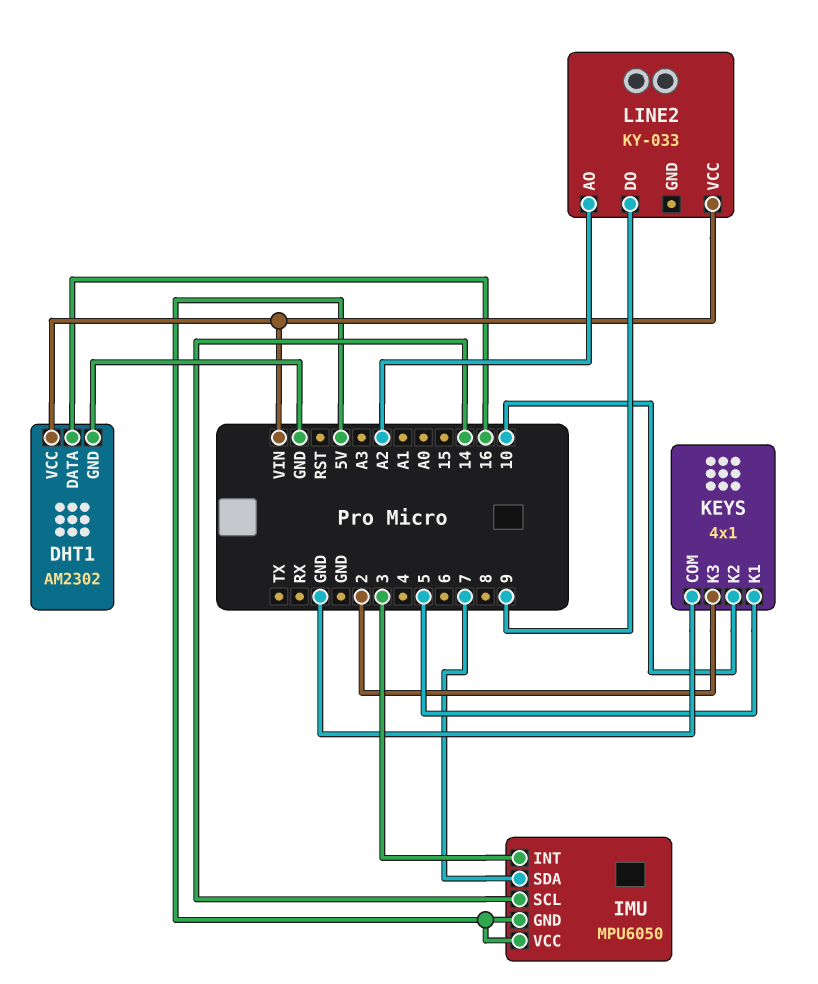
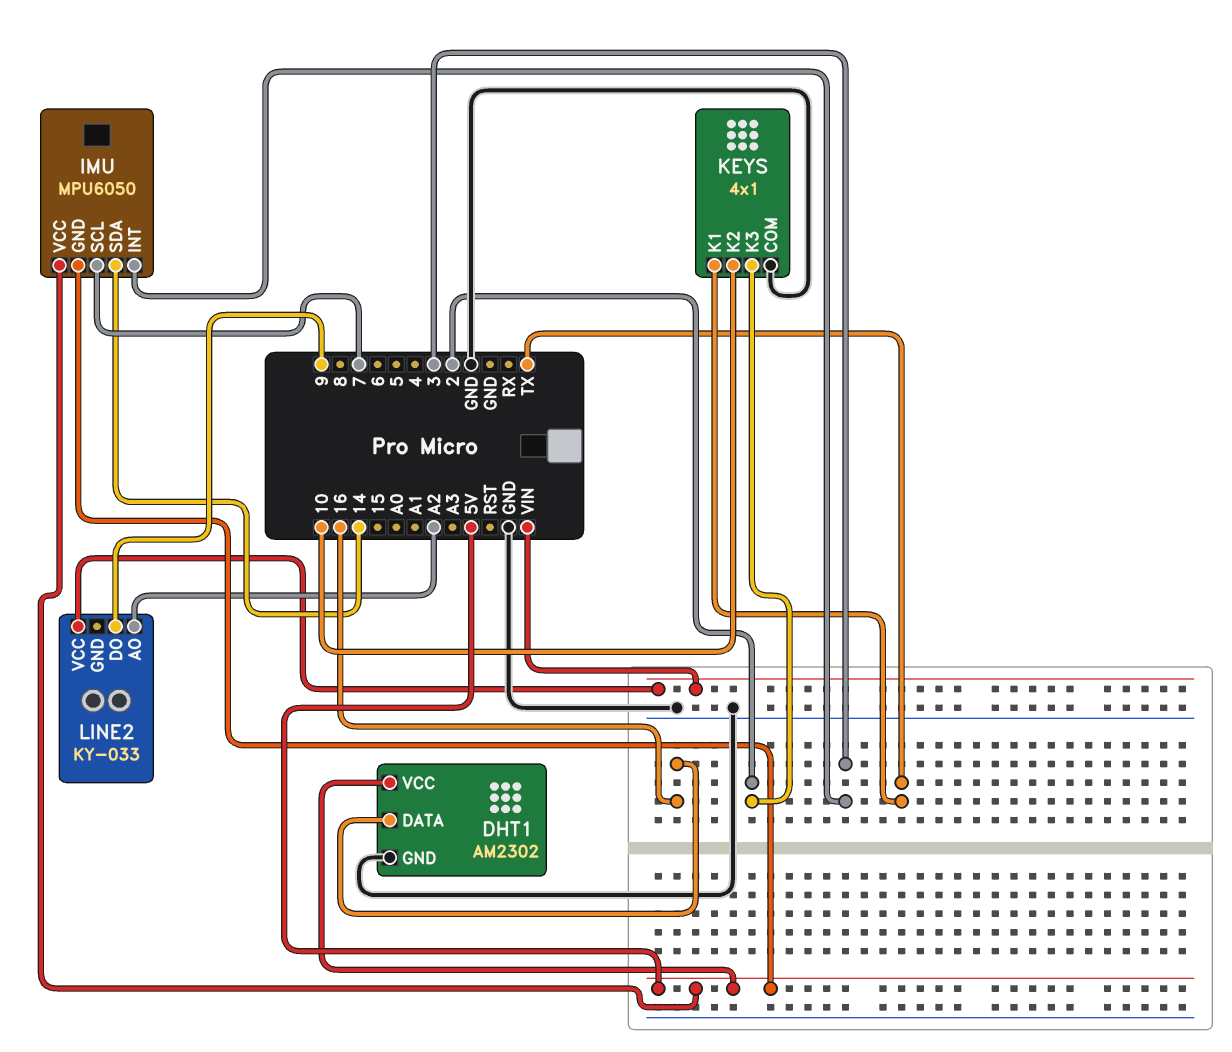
DHT1 pin VCC: VIN -> 5V
IMU pin SCL: 14 -> 7
IMU pin SDA: 7 -> 14
KEYS pin K1: 5 -> TX

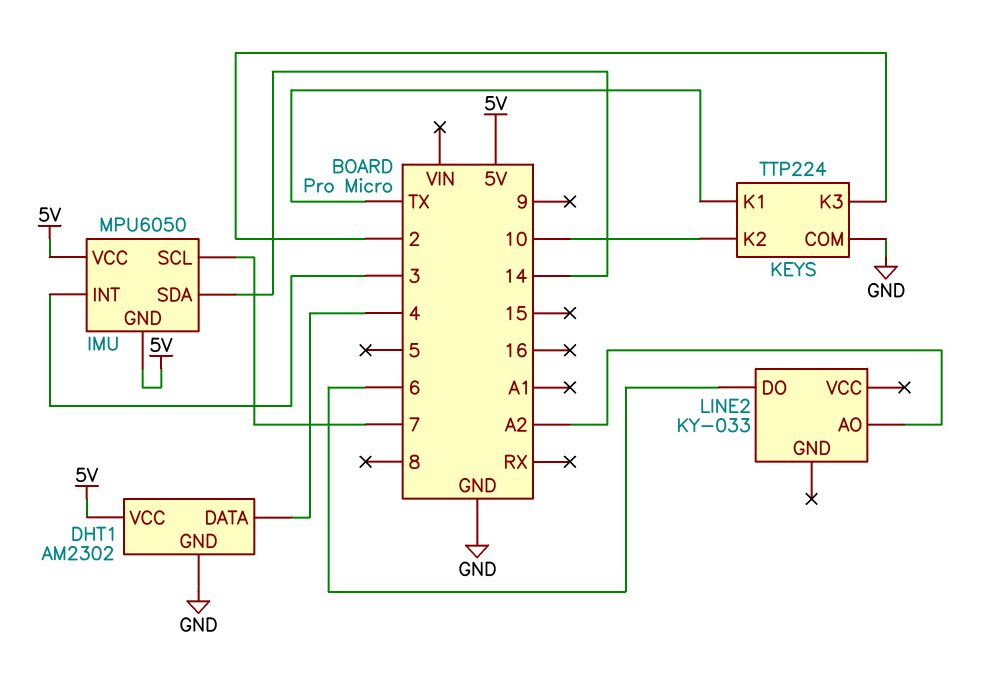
DHT1 pin DATA: 16 -> 4
KEYS: 4x1 -> TTP224
LINE2 pin DO: 9 -> 6
LINE2 pin VCC: VIN -> none

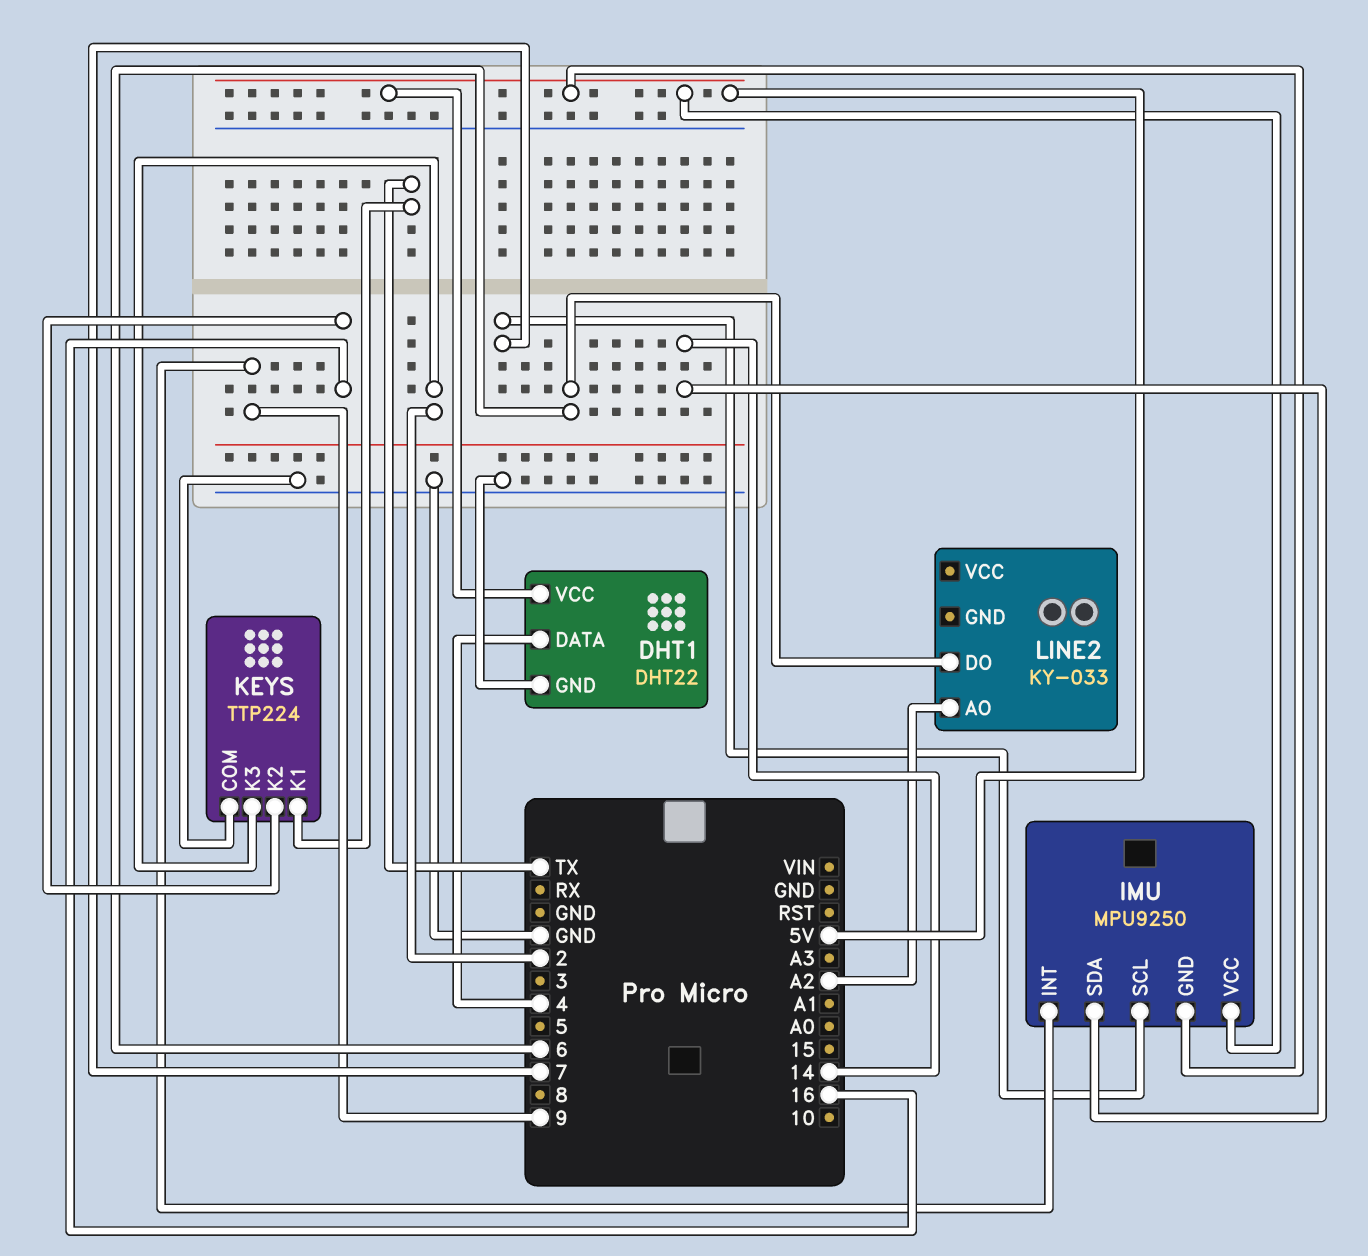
DHT1: AM2302 -> DHT22
IMU: MPU6050 -> MPU9250
IMU pin INT: 3 -> 9
KEYS pin K2: 10 -> 16

